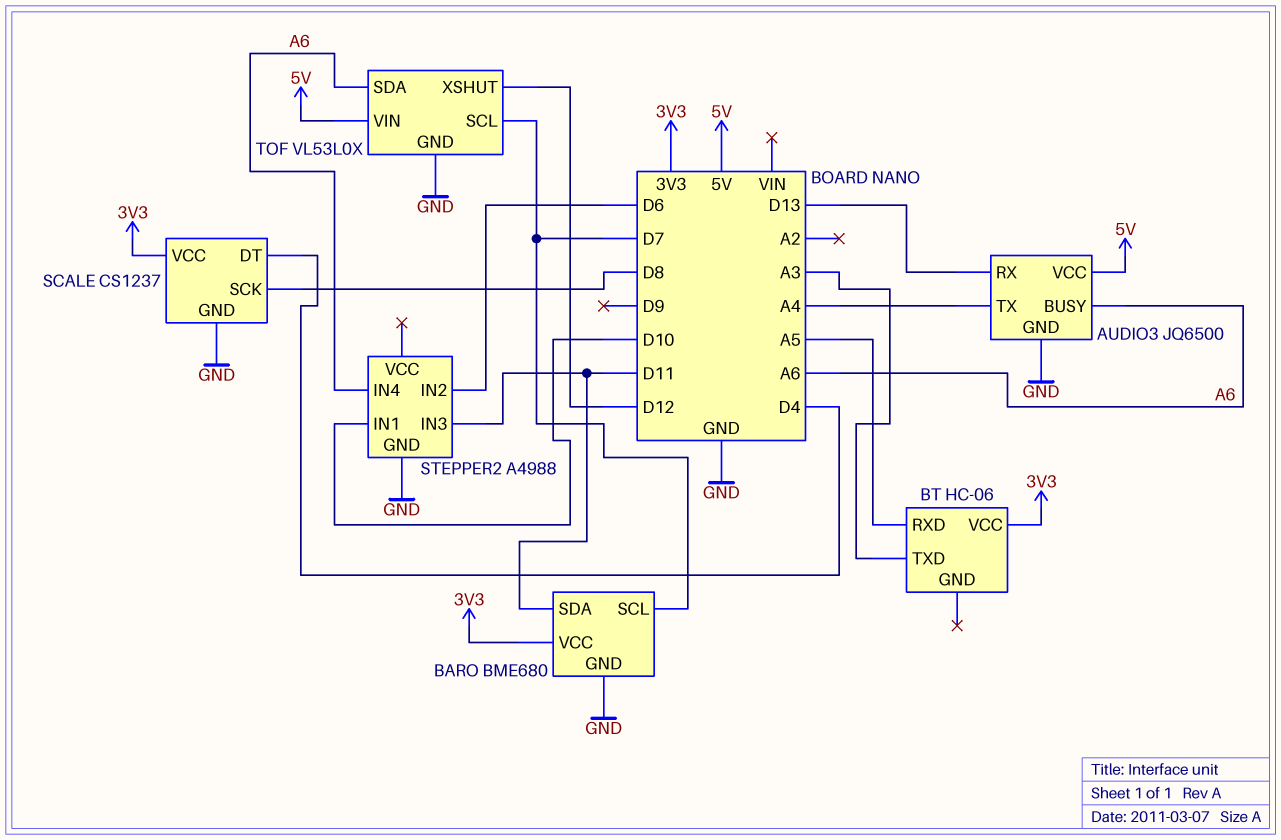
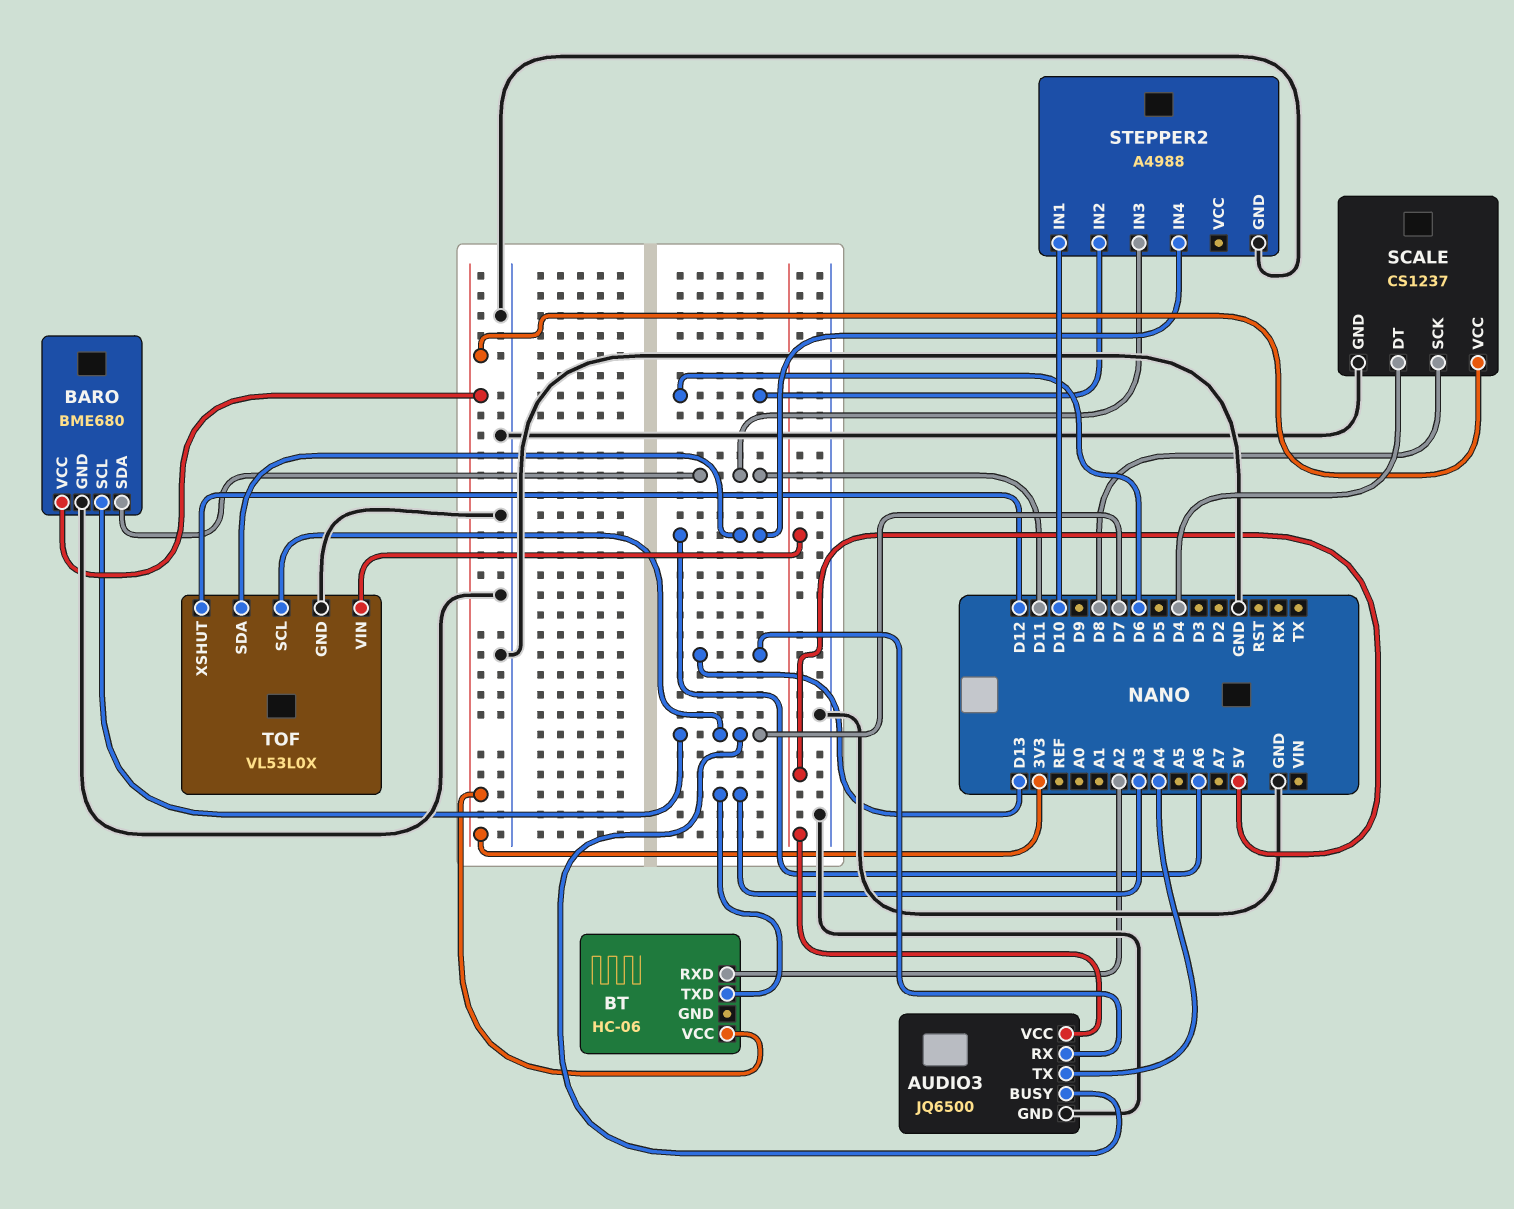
AUDIO3 pin BUSY: A6 -> D7
BT pin RXD: A5 -> A2

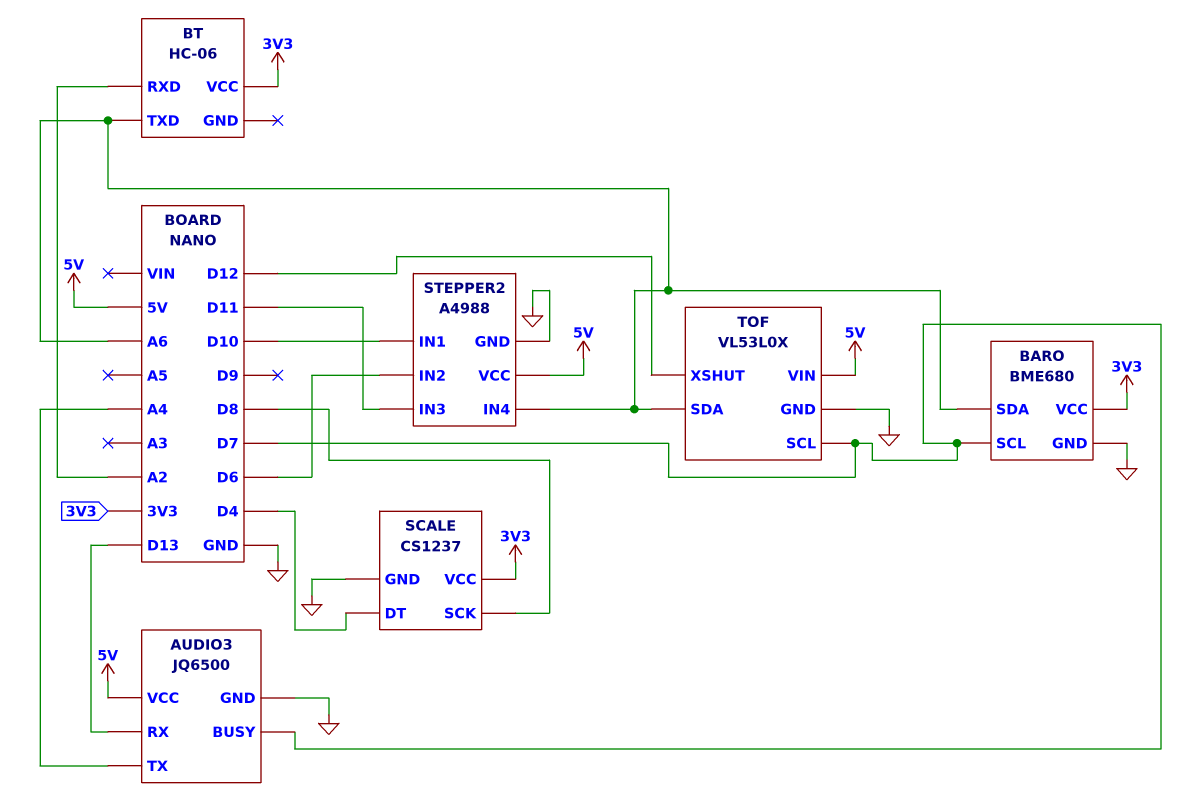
BARO pin SDA: D11 -> A6
BT pin TXD: A3 -> A6
STEPPER2 pin VCC: none -> 5V

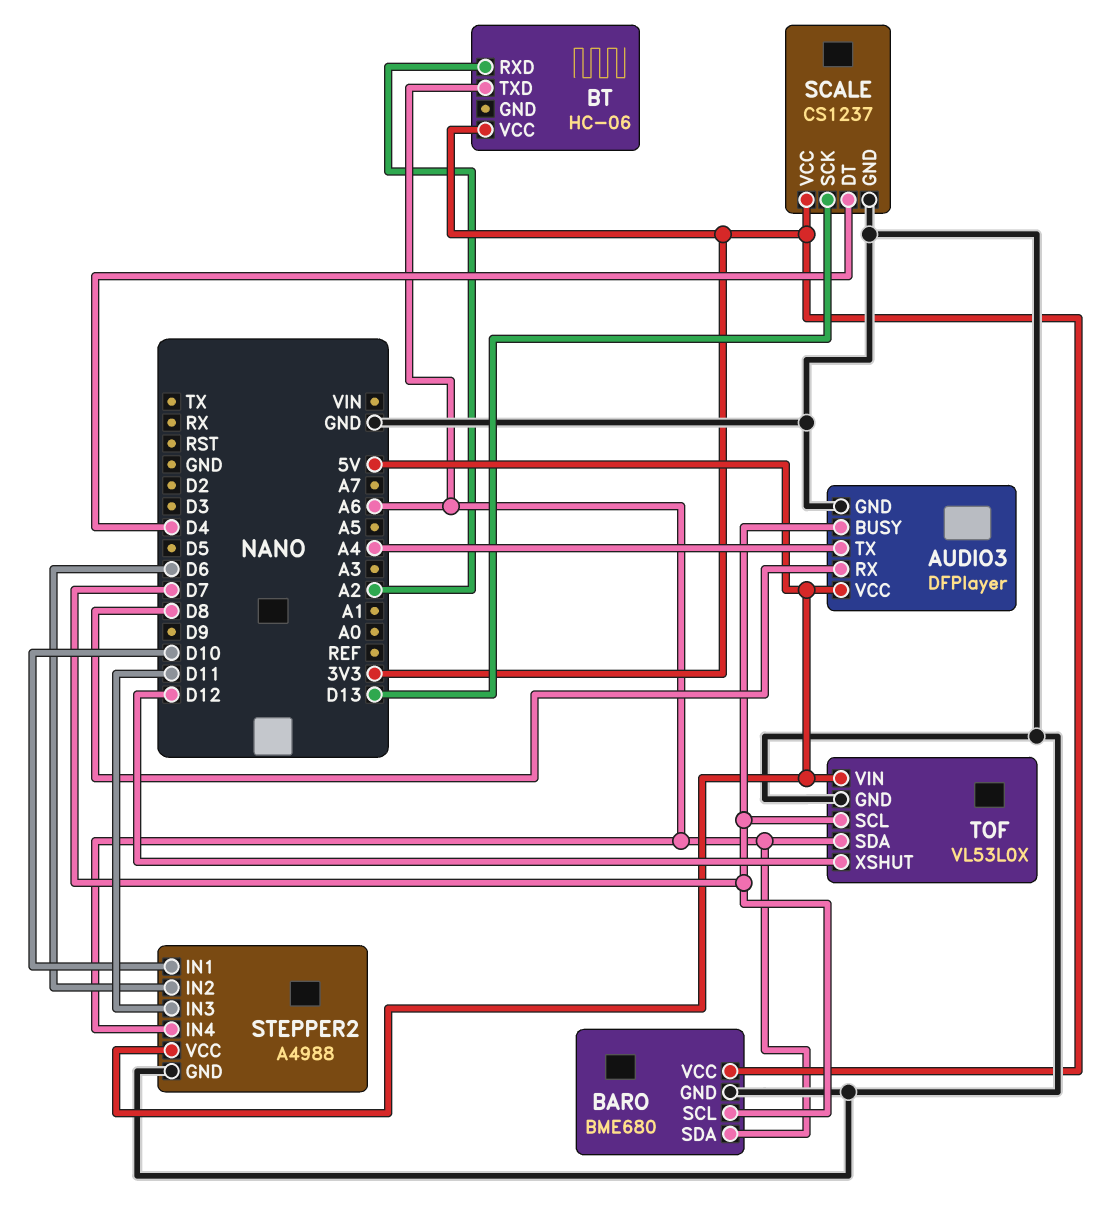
AUDIO3: JQ6500 -> DFPlayer
AUDIO3 pin RX: D13 -> D8
SCALE pin SCK: D8 -> D13

